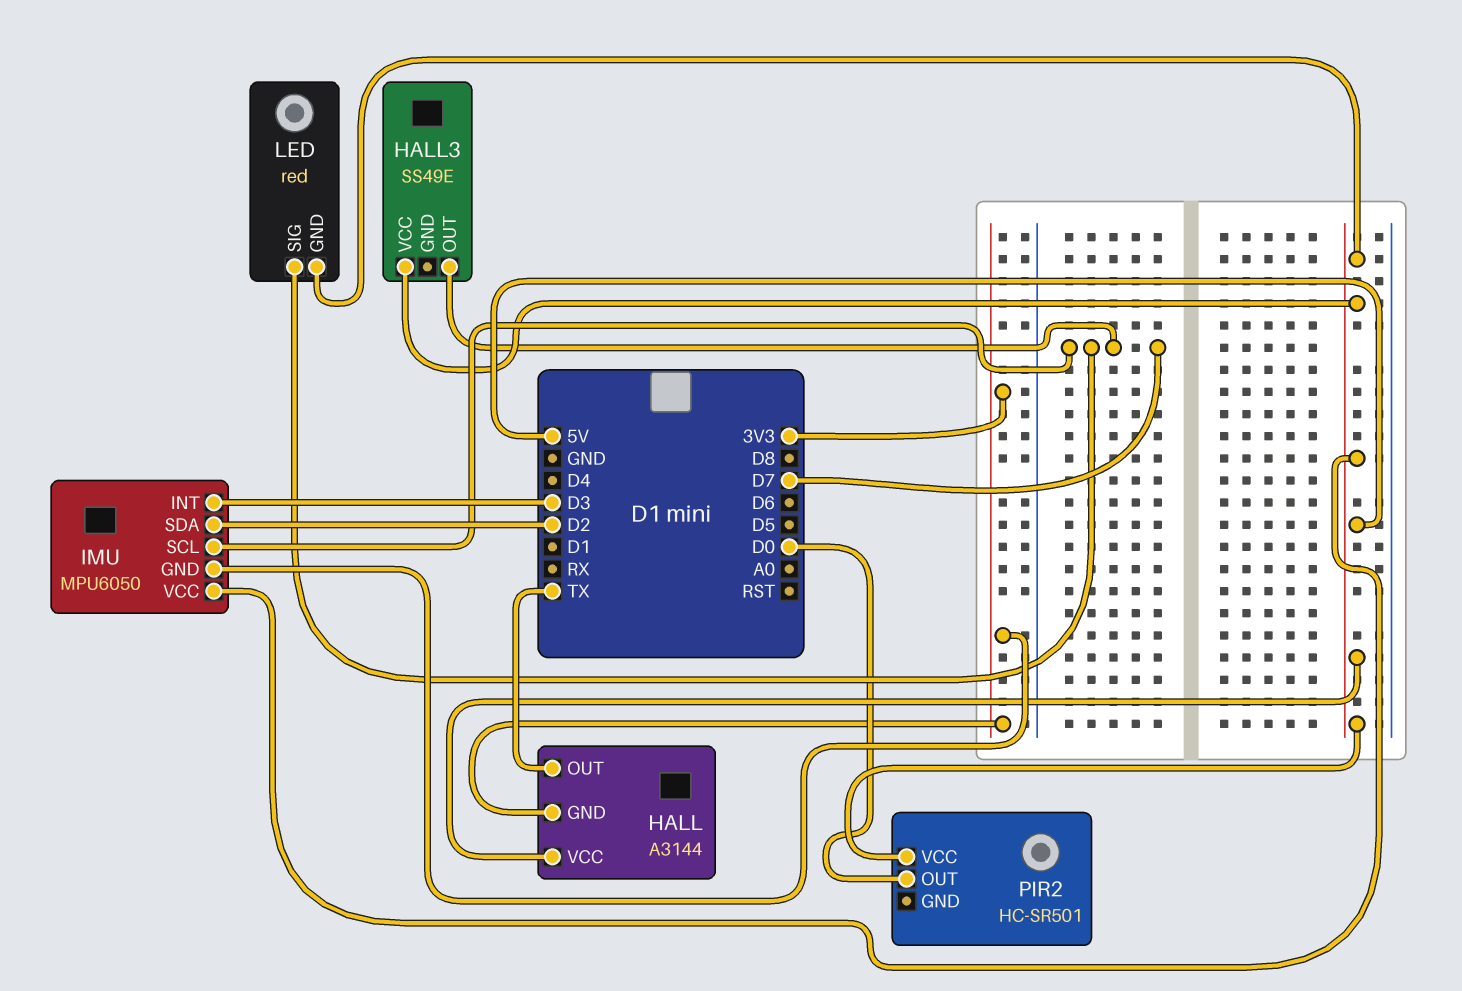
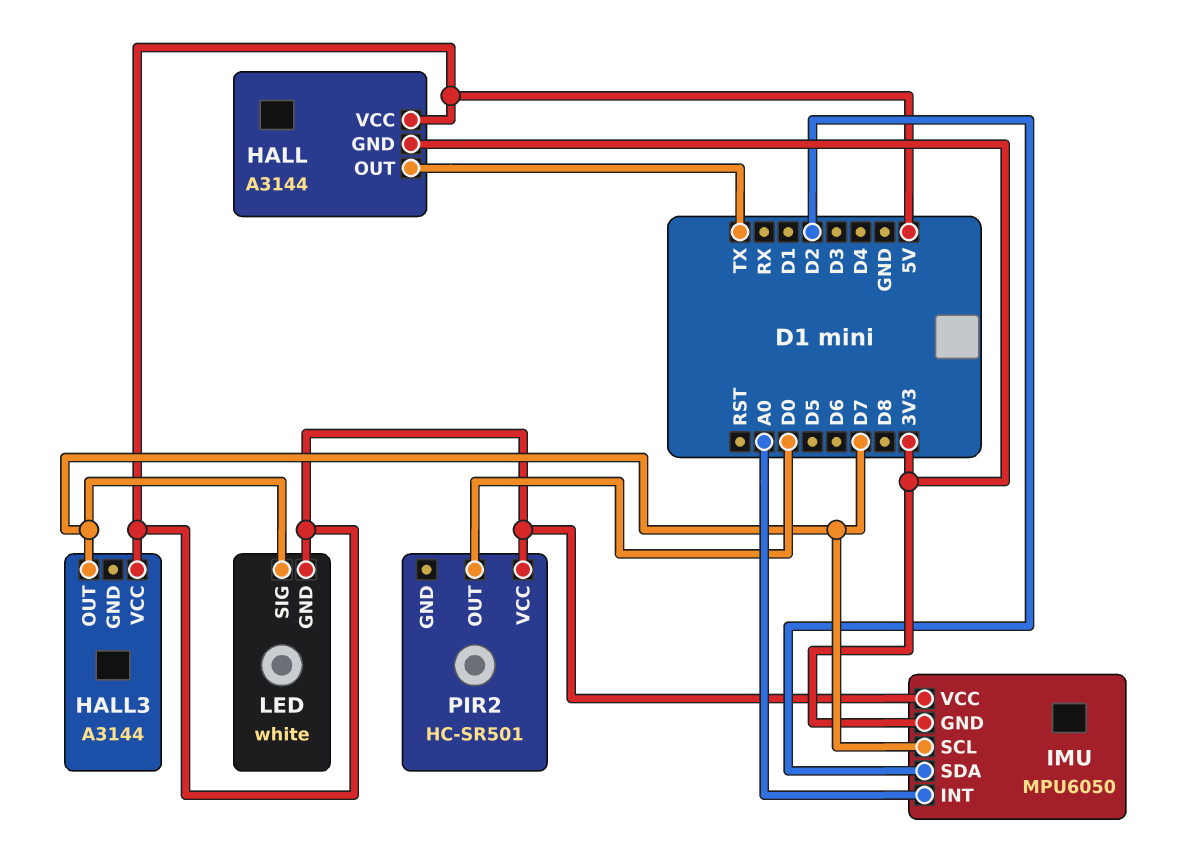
HALL3: SS49E -> A3144
IMU pin INT: D3 -> A0
LED: red -> white

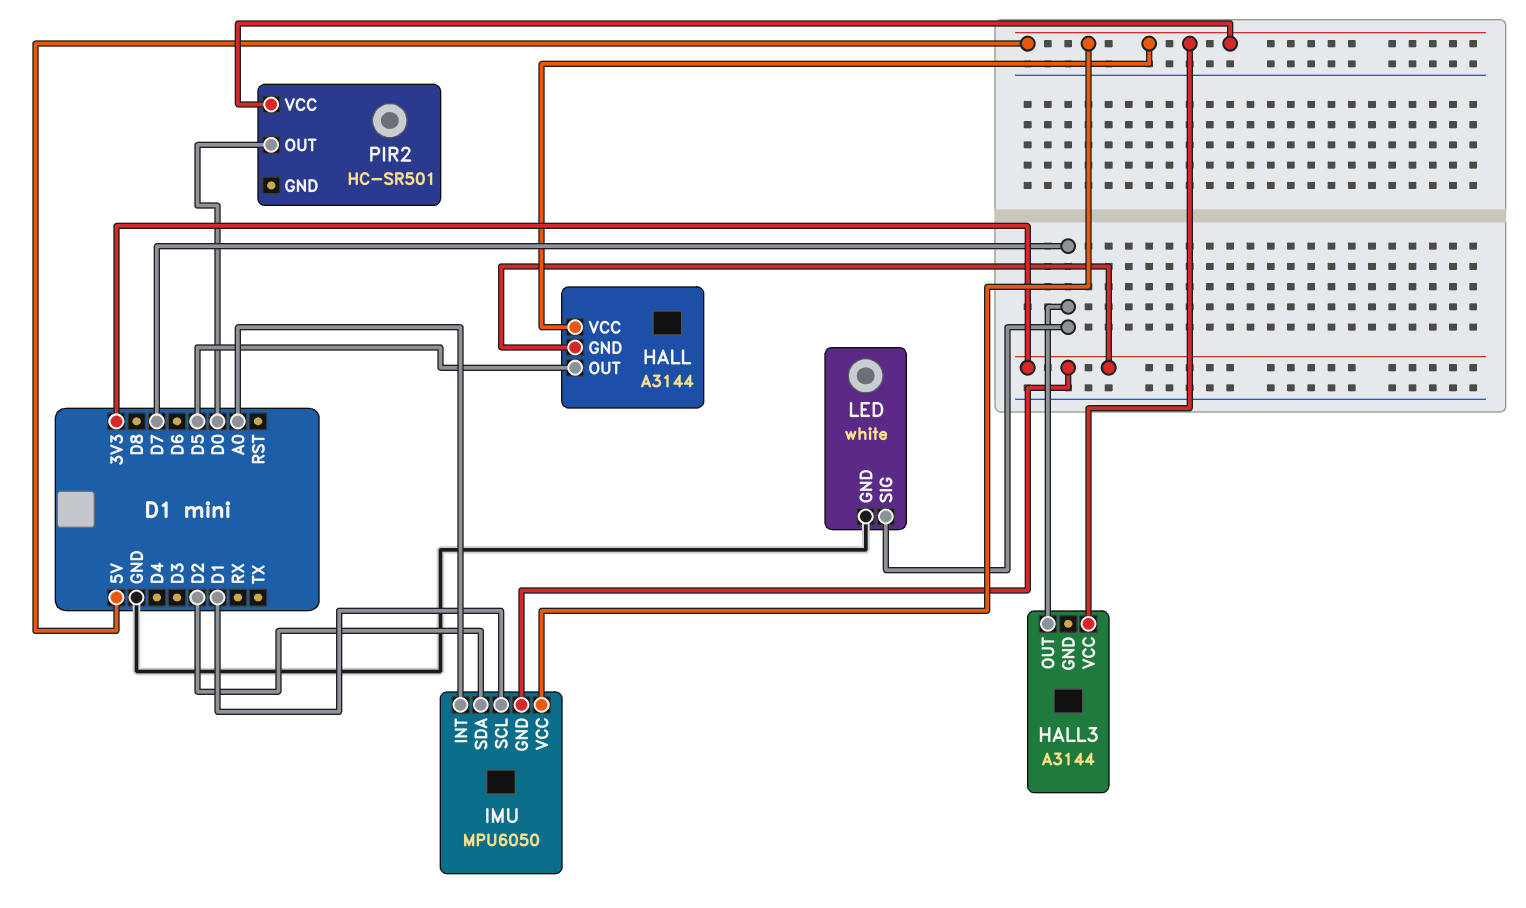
HALL pin OUT: TX -> D5
IMU pin SCL: D7 -> D1
LED pin GND: 5V -> GND

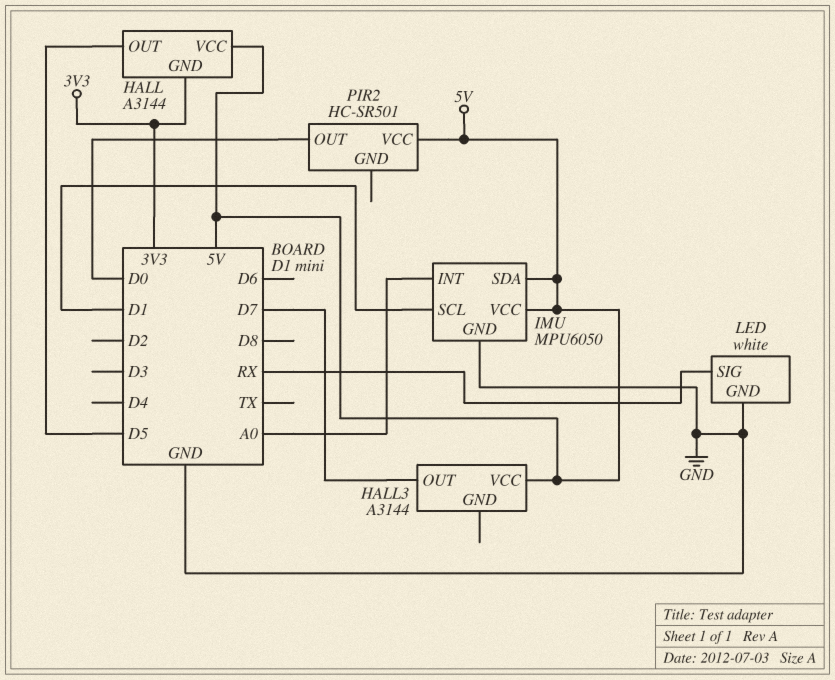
IMU pin GND: 3V3 -> GND
IMU pin SDA: D2 -> 5V
LED pin SIG: D7 -> RX

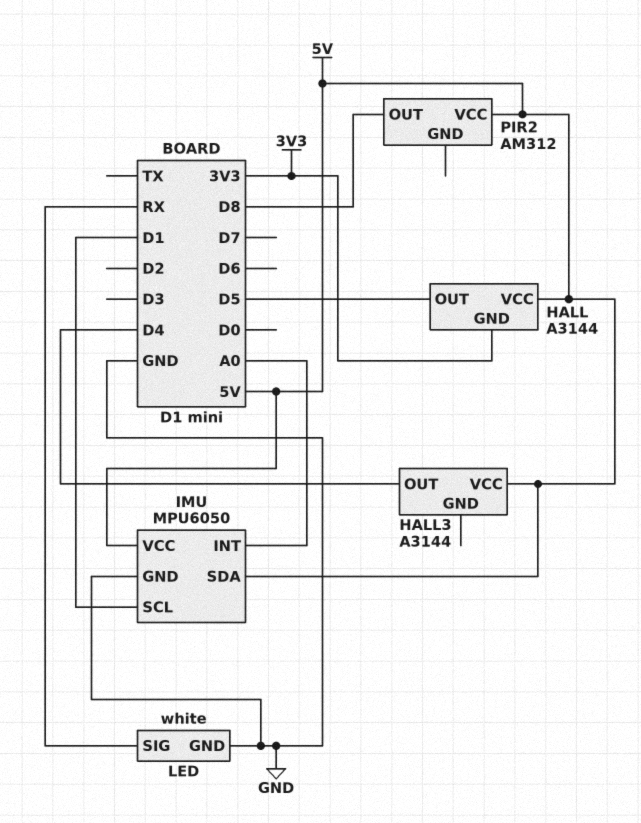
HALL3 pin OUT: D7 -> D4
PIR2: HC-SR501 -> AM312
PIR2 pin OUT: D0 -> D8

